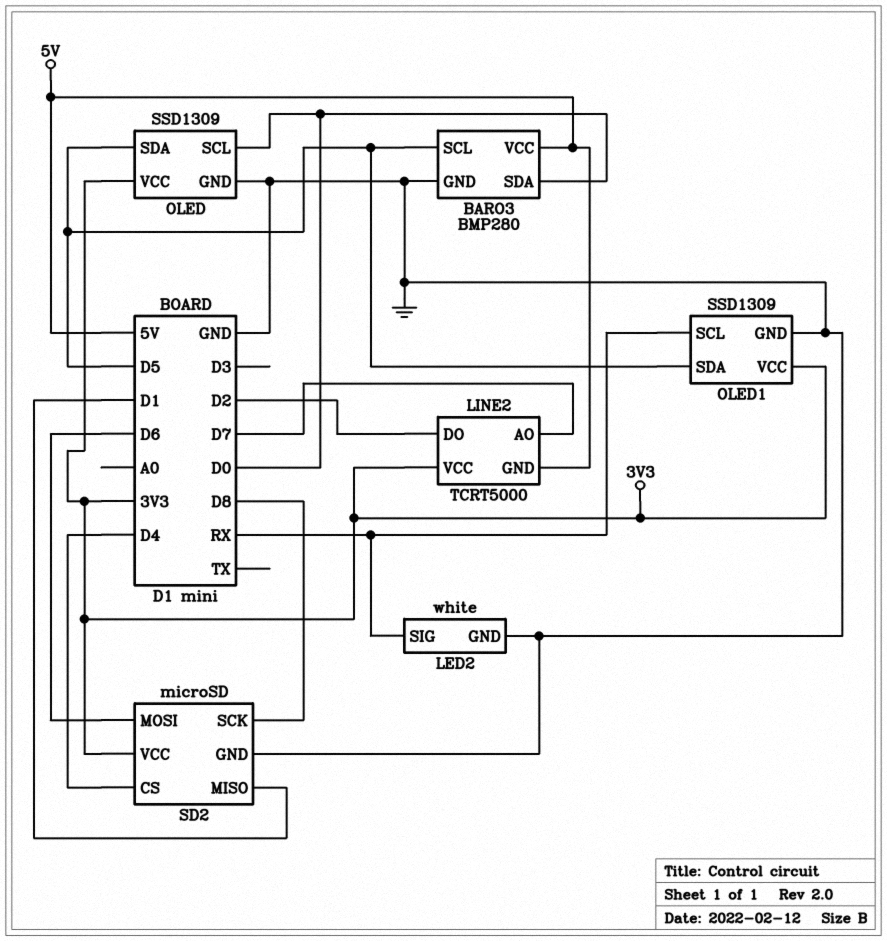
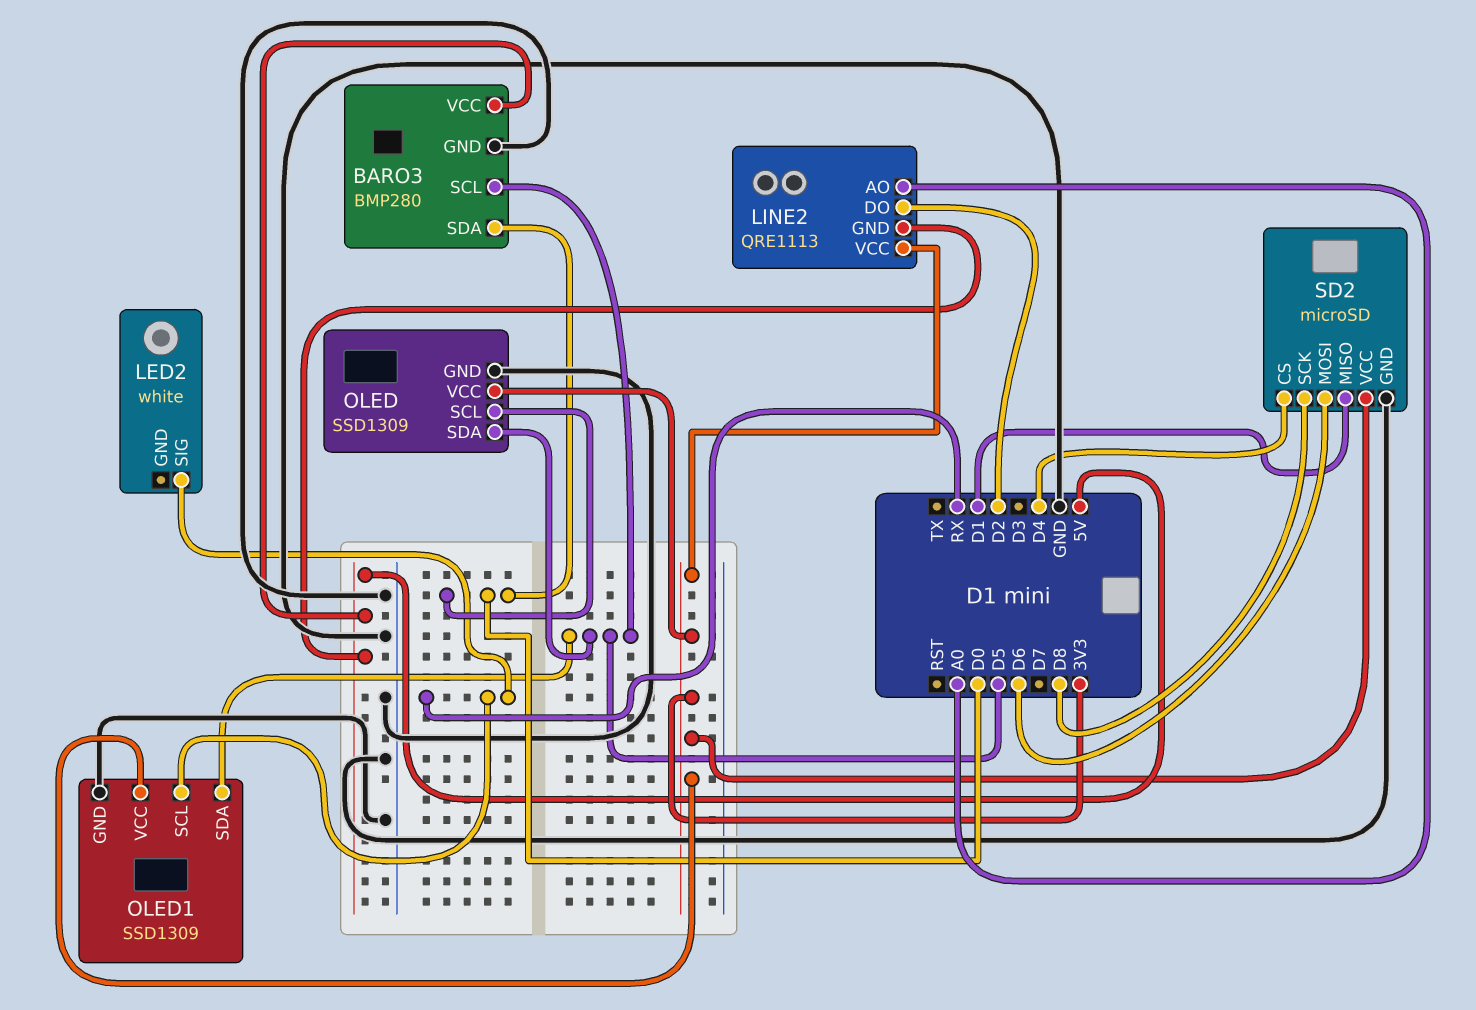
LED2 pin GND: GND -> none
LINE2: TCRT5000 -> QRE1113
LINE2 pin AO: D7 -> A0

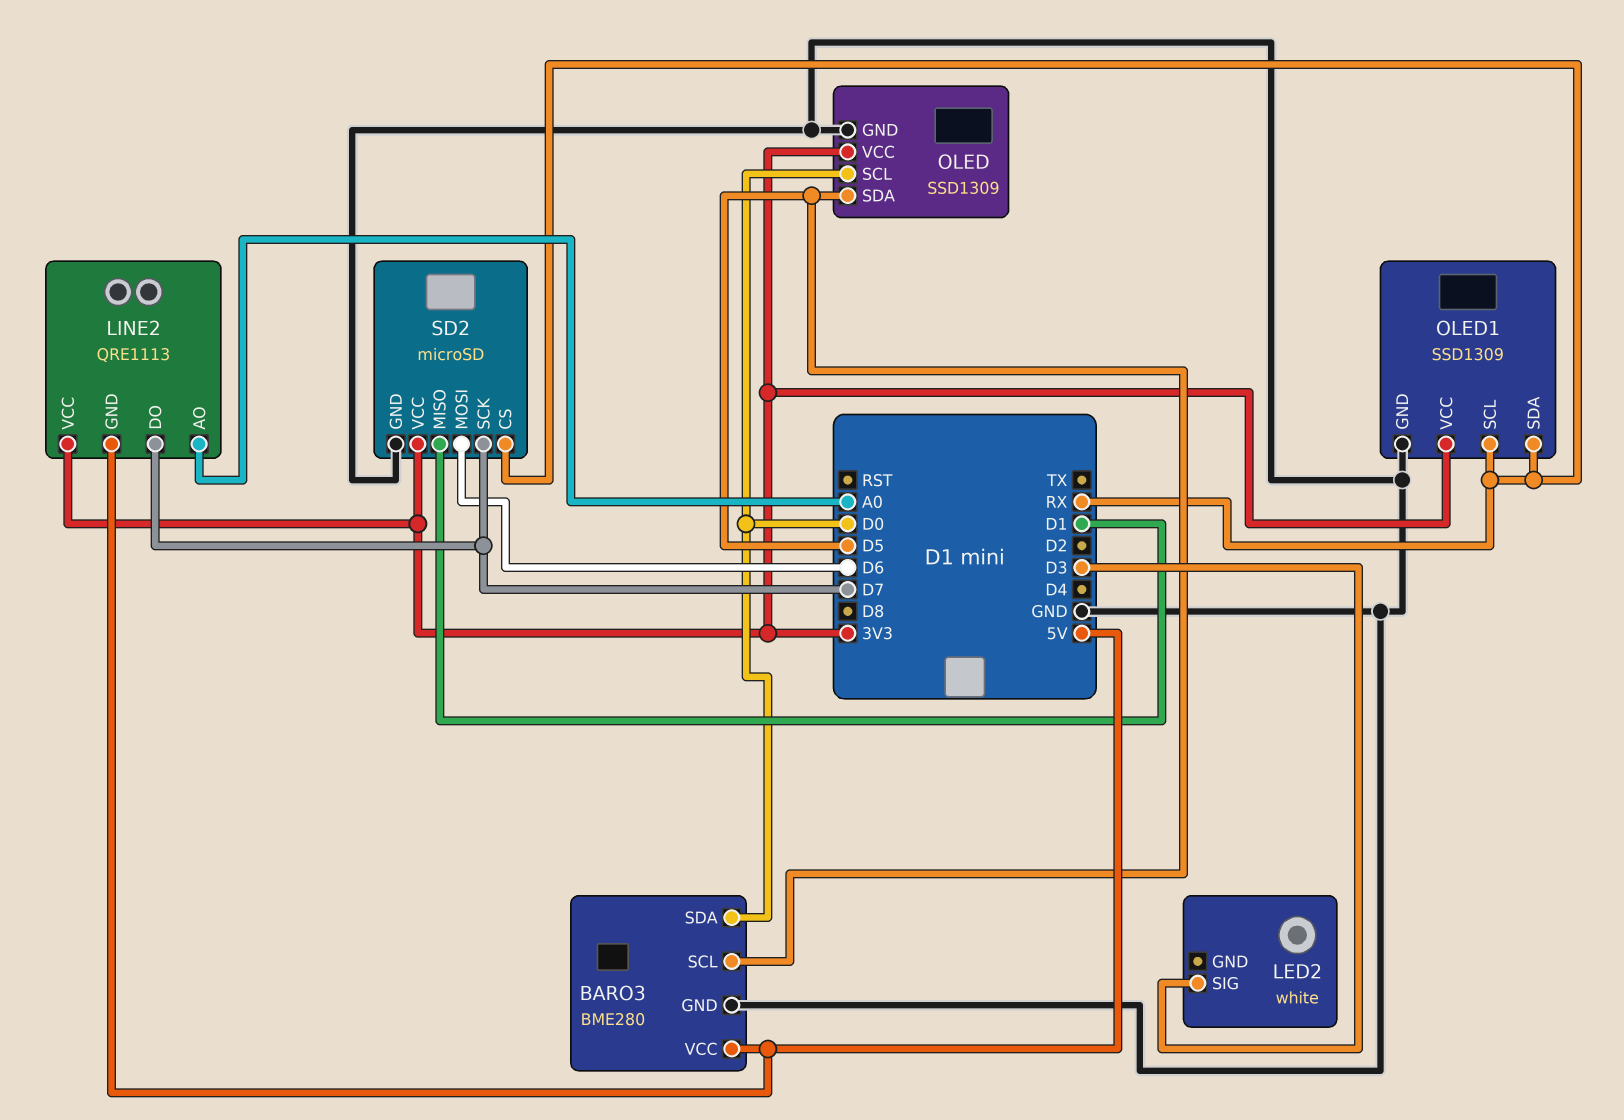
BARO3: BMP280 -> BME280
LED2 pin SIG: RX -> D3
LINE2 pin DO: D2 -> D7
OLED1 pin SDA: D5 -> RX
SD2 pin CS: D4 -> RX
SD2 pin SCK: D8 -> D7

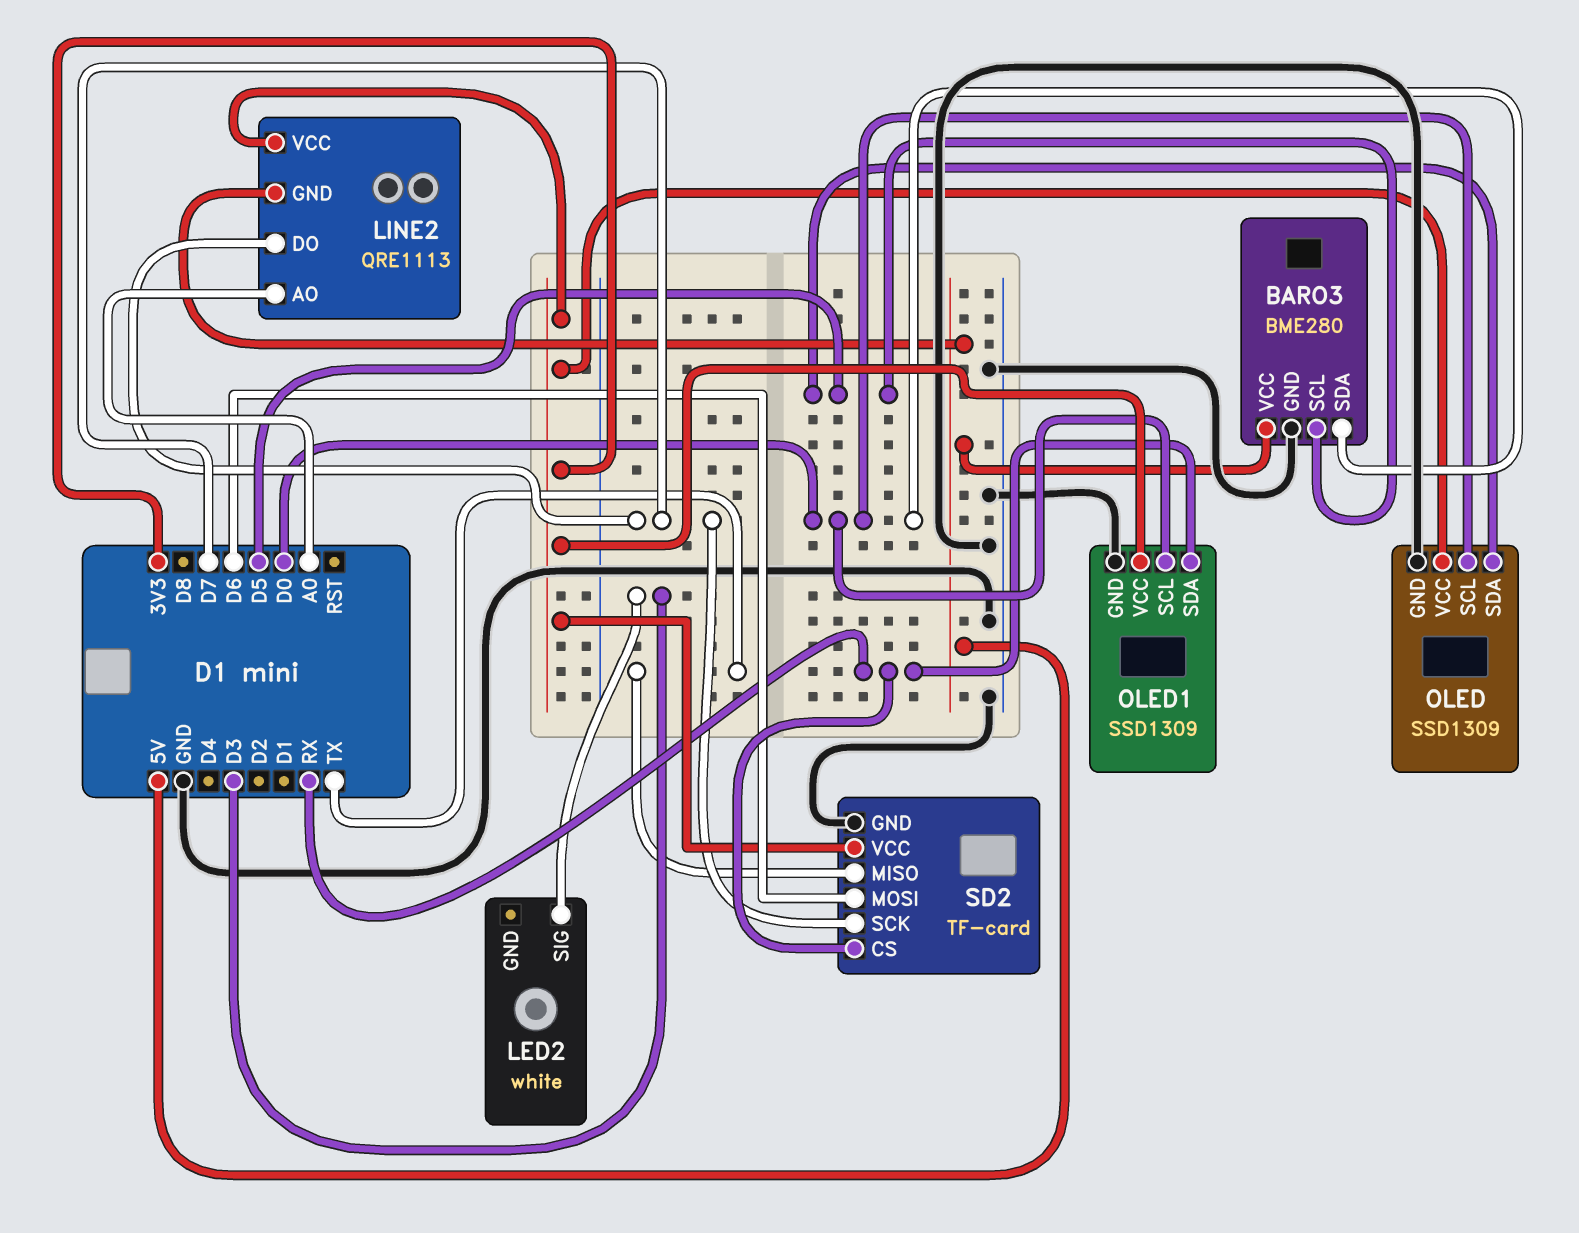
OLED1 pin SCL: RX -> D0
SD2: microSD -> TF-card
SD2 pin MISO: D1 -> TX

